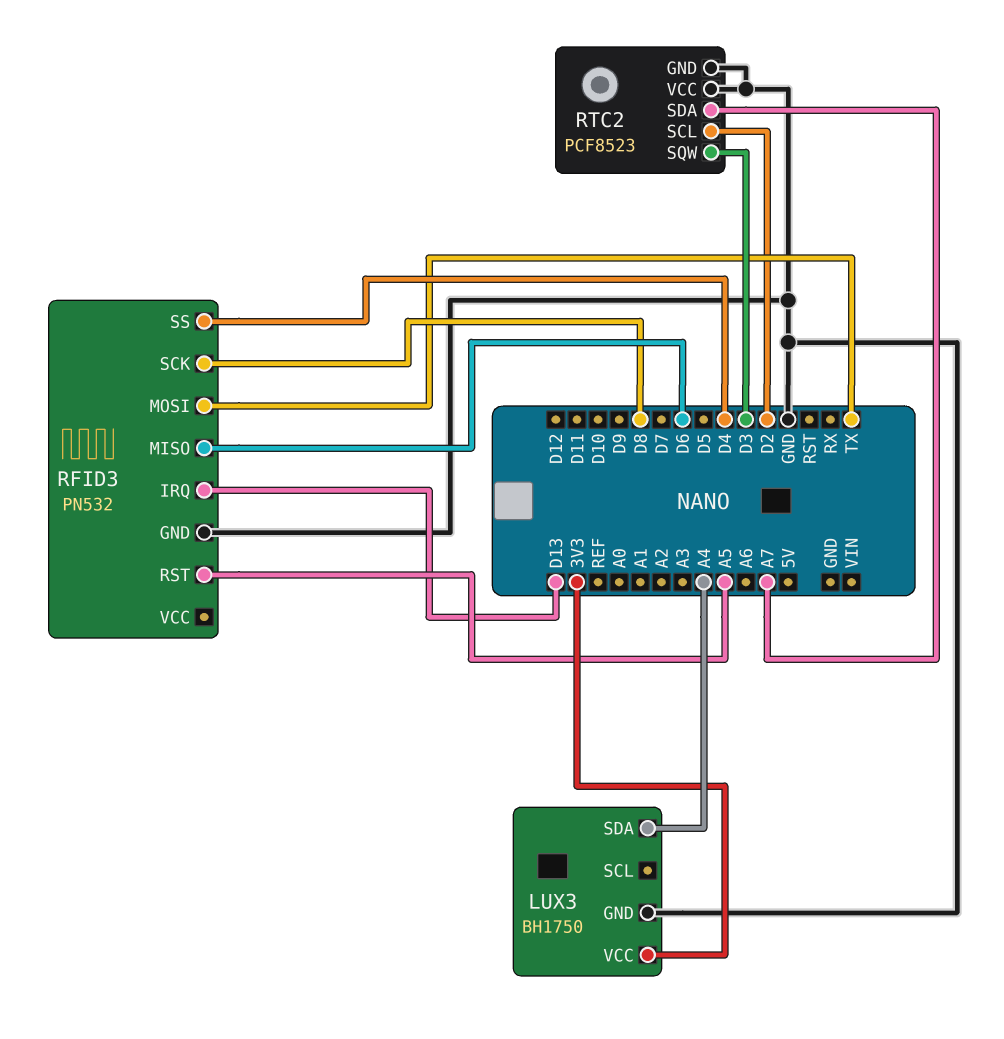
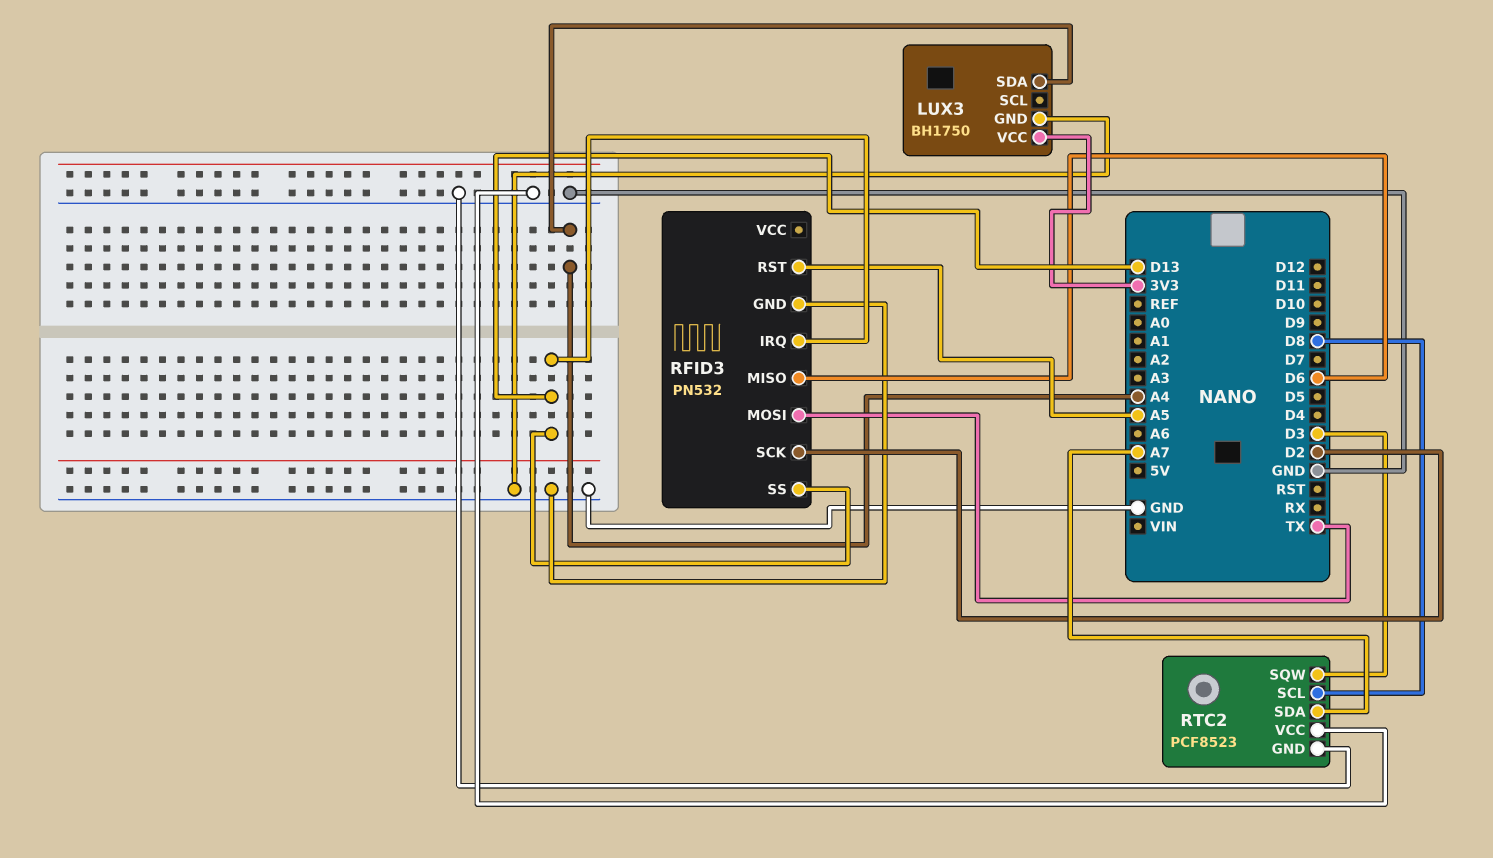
RFID3 pin SCK: D8 -> D2
RFID3 pin SS: D4 -> D13
RTC2 pin SCL: D2 -> D8

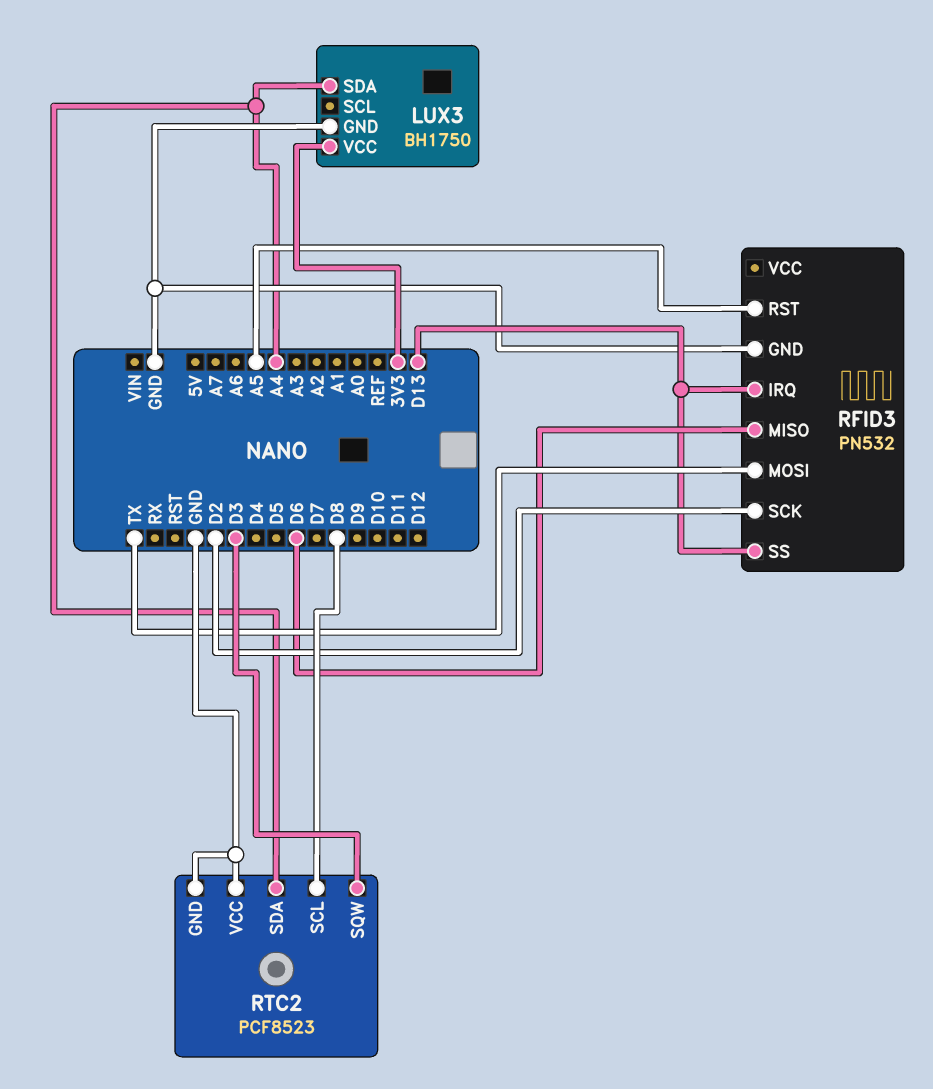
RTC2 pin SDA: A7 -> A4

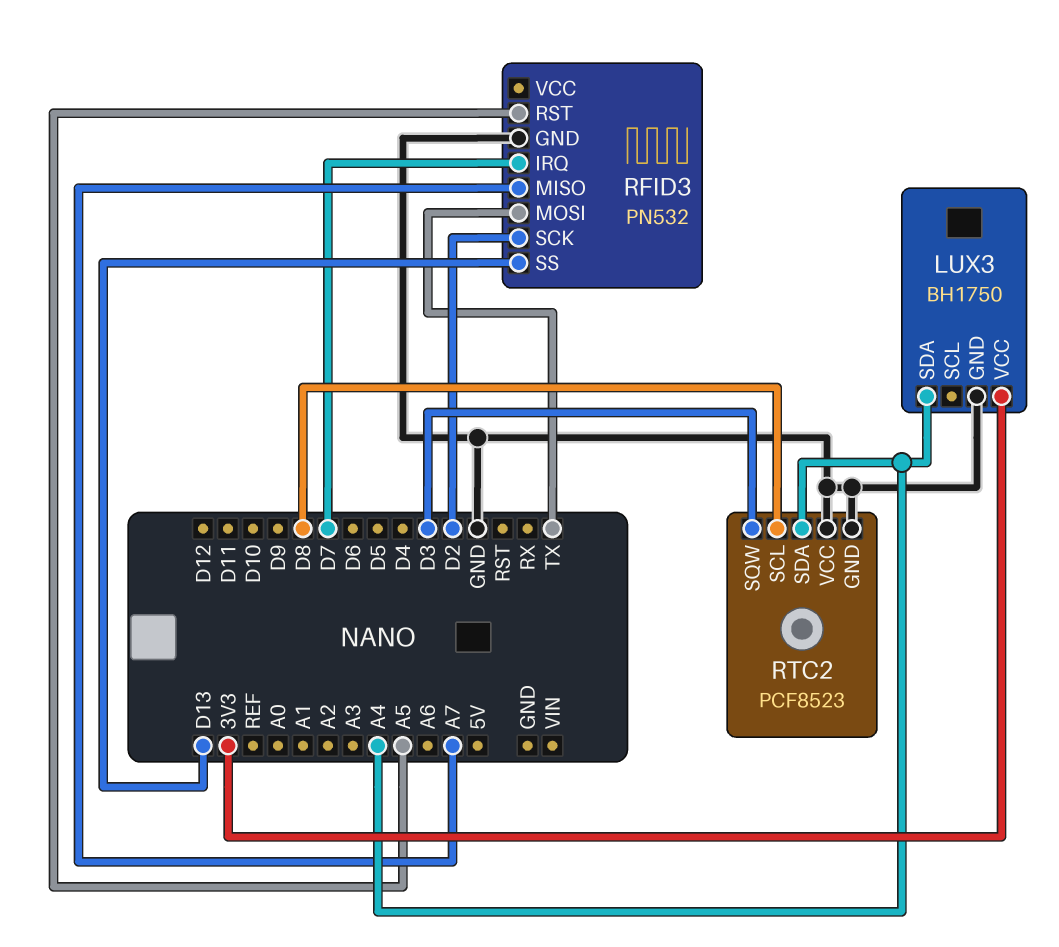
RFID3 pin IRQ: D13 -> D7
RFID3 pin MISO: D6 -> A7

